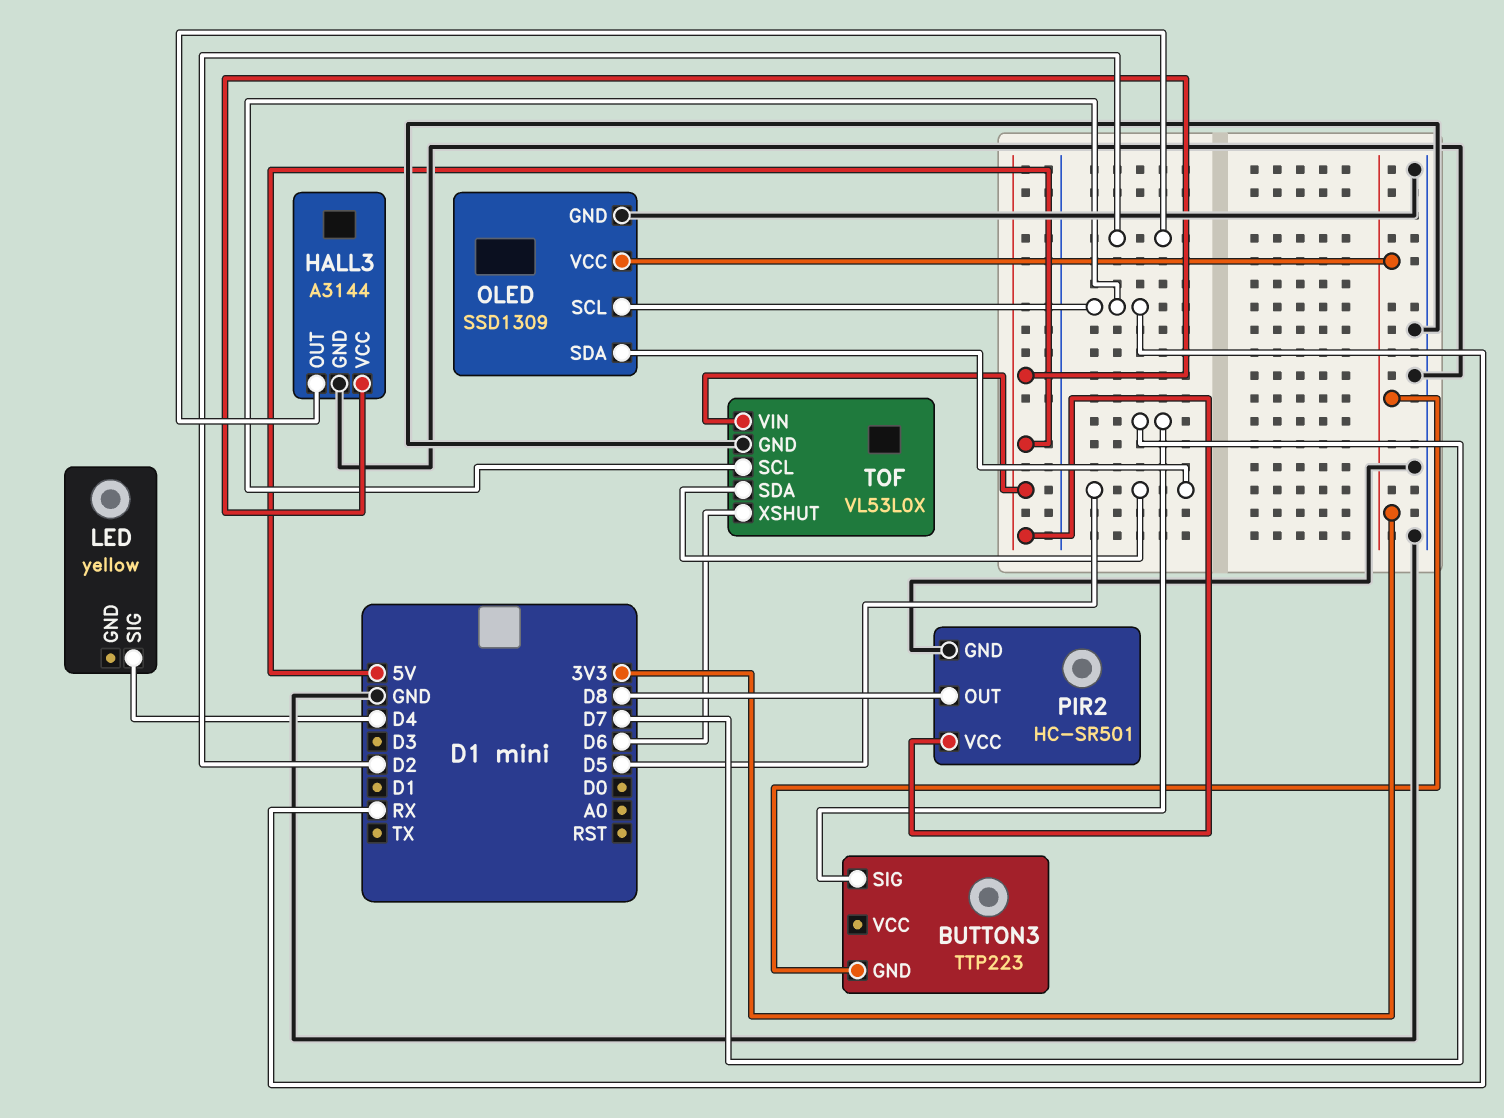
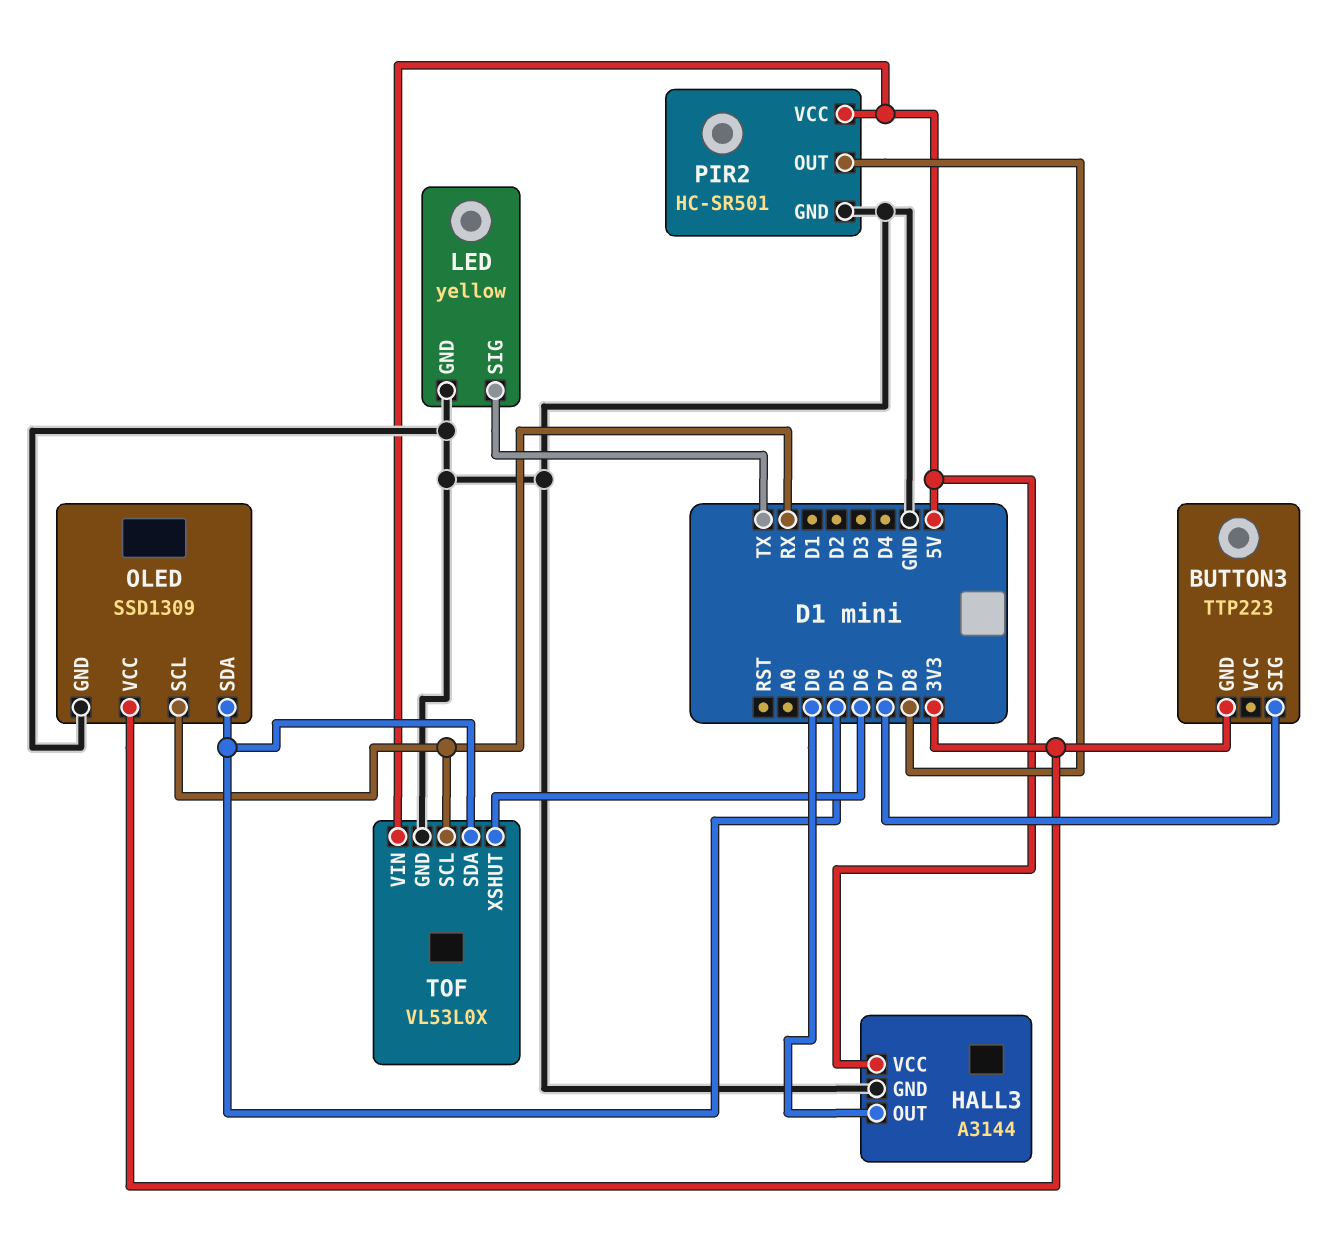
HALL3 pin OUT: D2 -> D0
LED pin GND: none -> GND
LED pin SIG: D4 -> TX

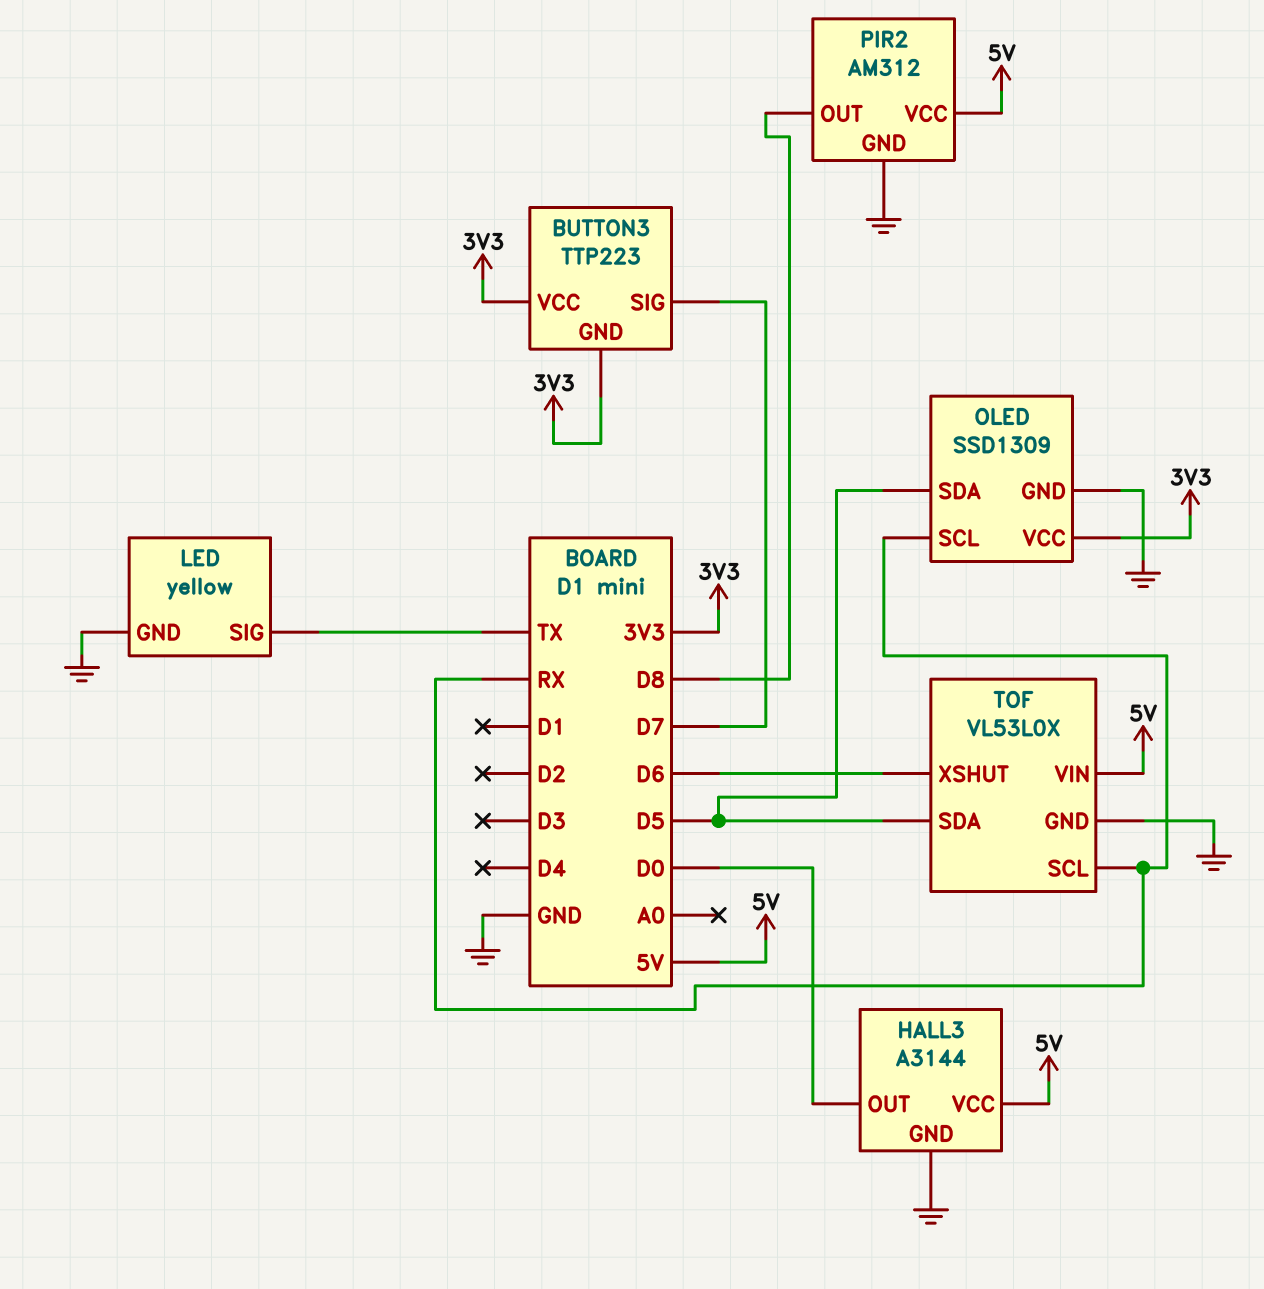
BUTTON3 pin VCC: none -> 3V3
PIR2: HC-SR501 -> AM312

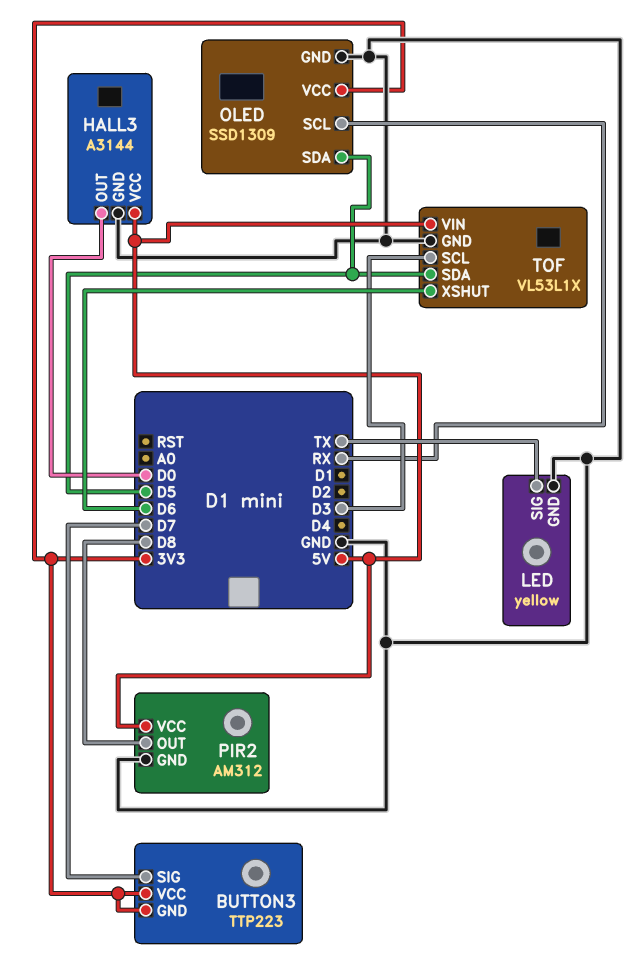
TOF: VL53L0X -> VL53L1X
TOF pin SCL: RX -> D3

